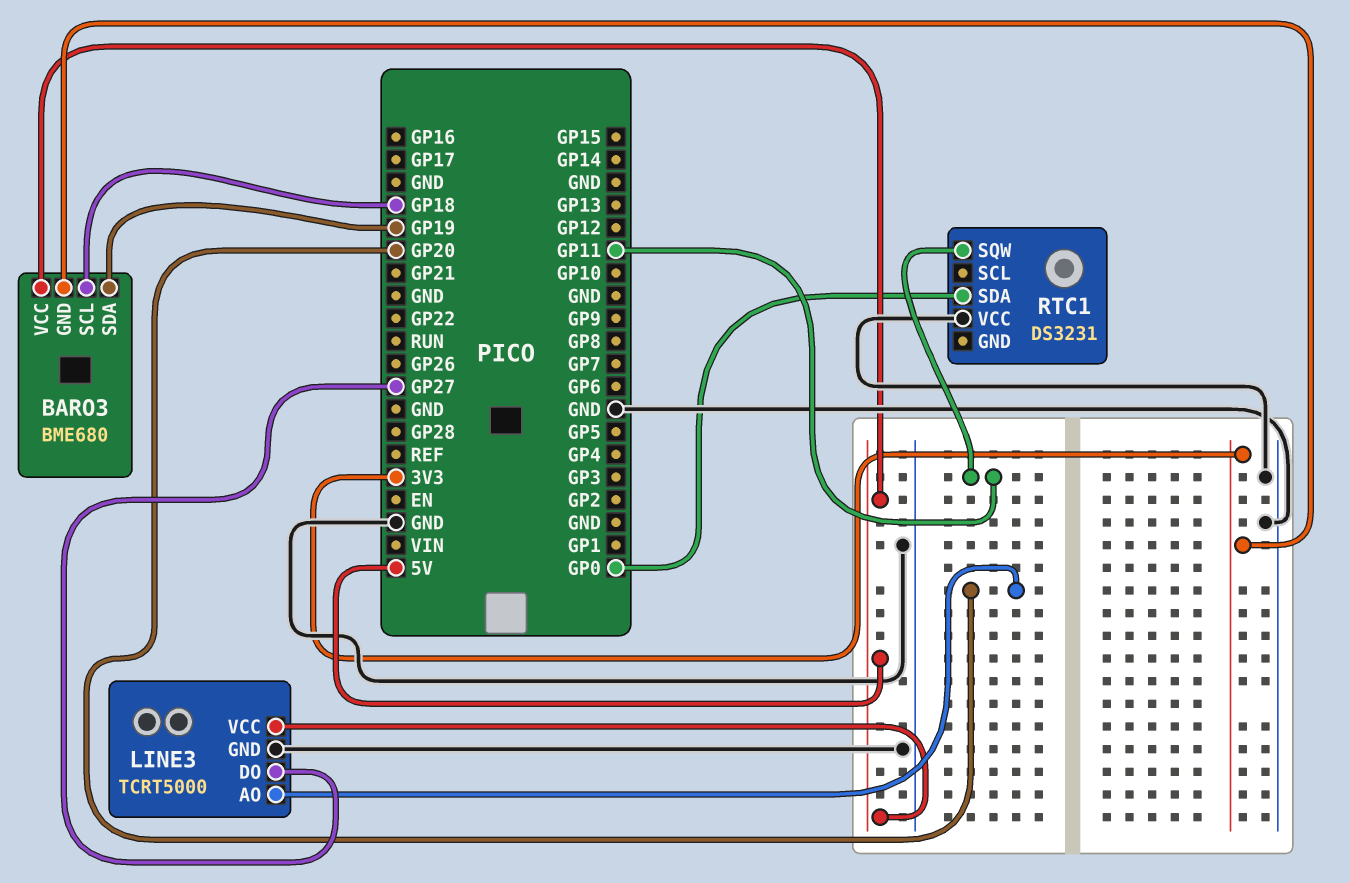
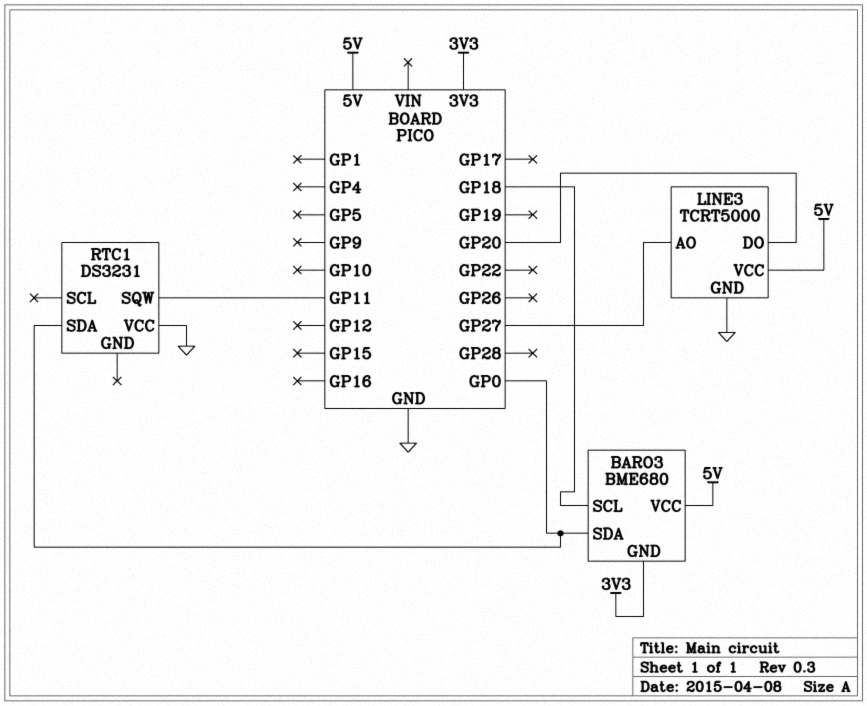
BARO3 pin SDA: GP19 -> GP0
LINE3 pin AO: GP20 -> GP27
LINE3 pin DO: GP27 -> GP20

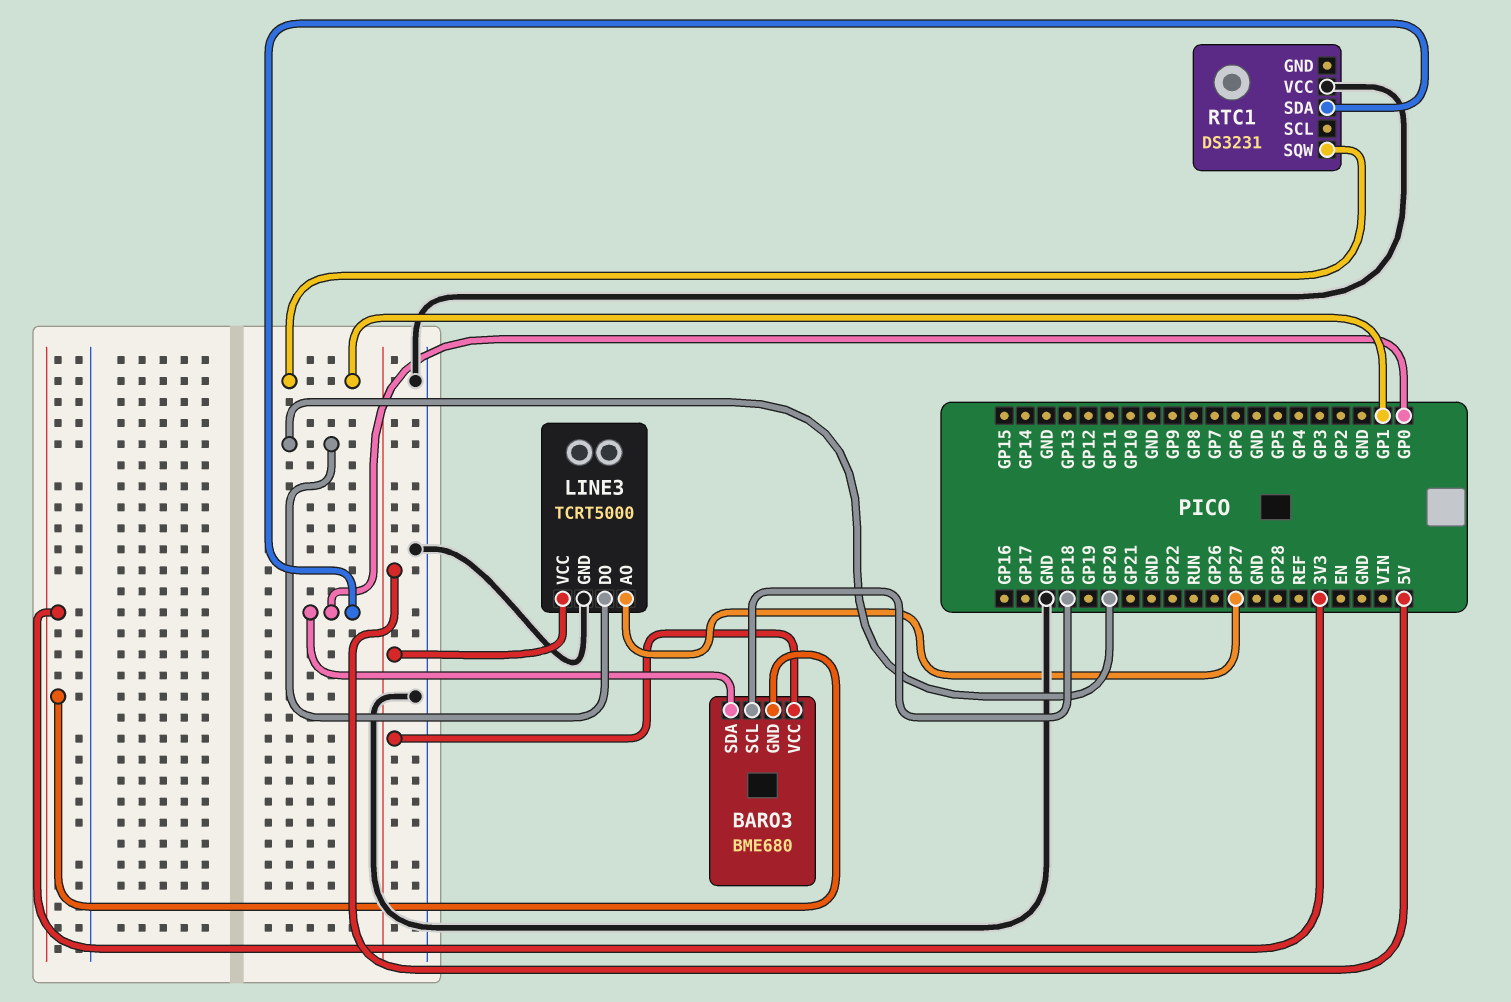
RTC1 pin SQW: GP11 -> GP1

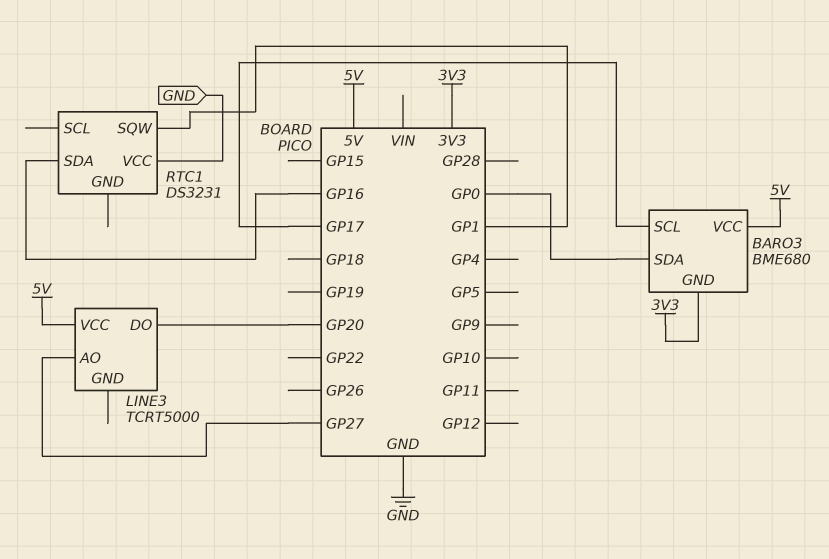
BARO3 pin SCL: GP18 -> GP17
LINE3 pin GND: GND -> none
RTC1 pin SDA: GP0 -> GP16

